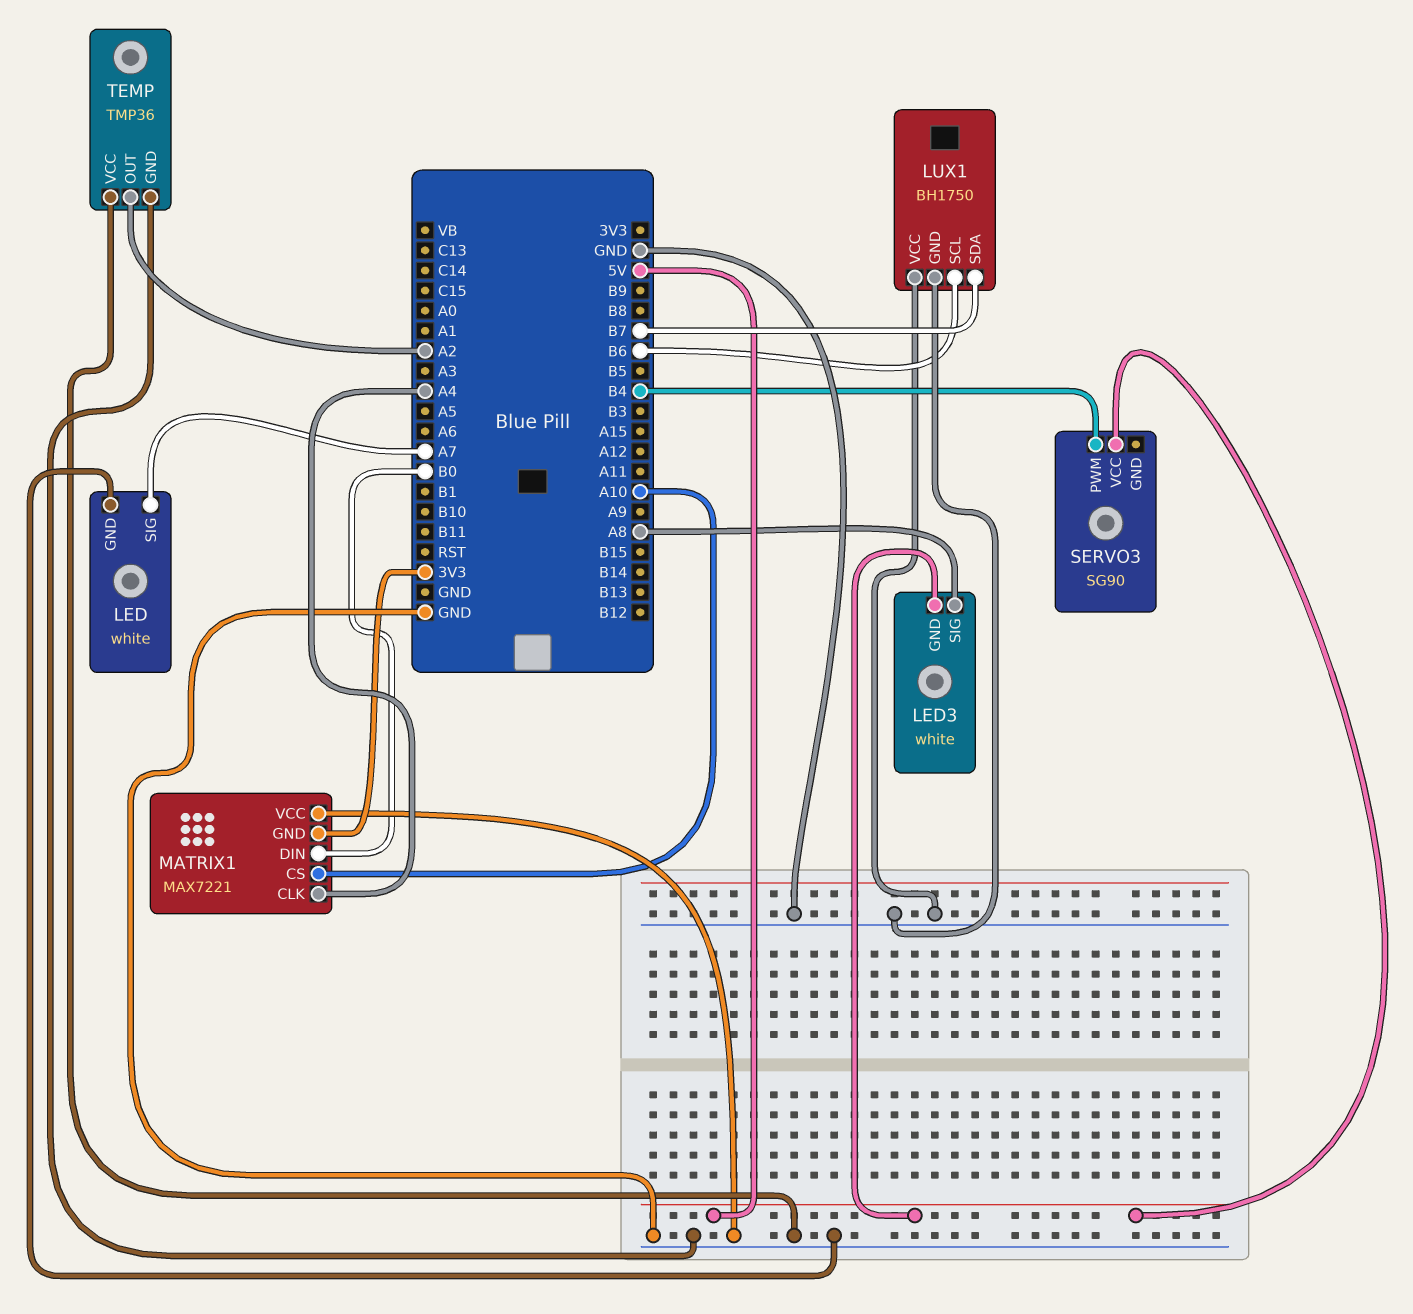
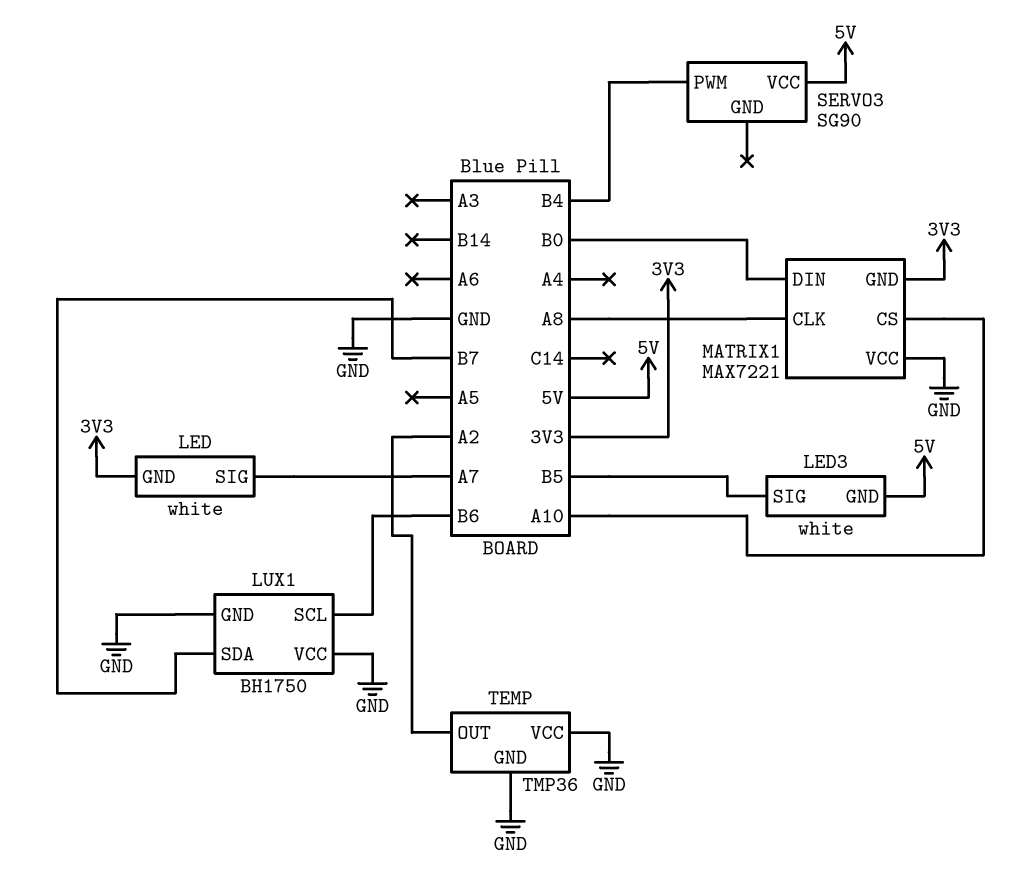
LED pin GND: GND -> 3V3
LED3 pin SIG: A8 -> B5
MATRIX1 pin CLK: A4 -> A8

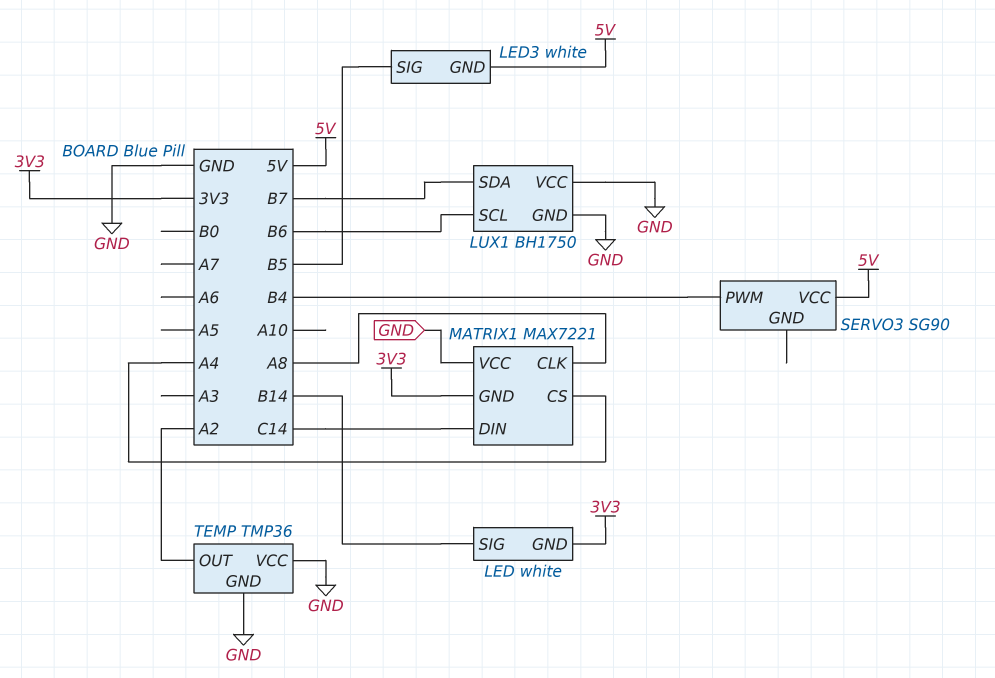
LED pin SIG: A7 -> B14
MATRIX1 pin CS: A10 -> A4
MATRIX1 pin DIN: B0 -> C14

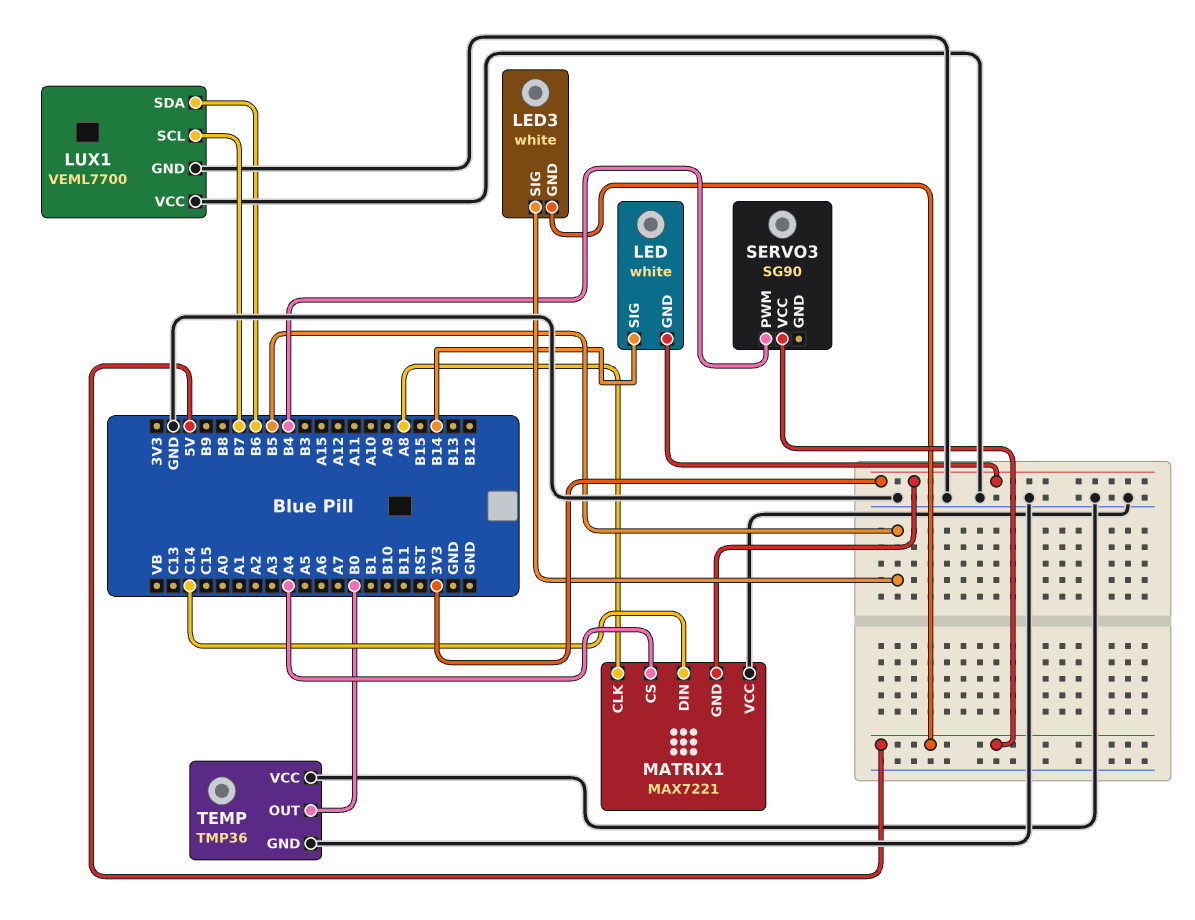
LUX1: BH1750 -> VEML7700
LUX1 pin SCL: B6 -> B7
LUX1 pin SDA: B7 -> B6
TEMP pin OUT: A2 -> B0

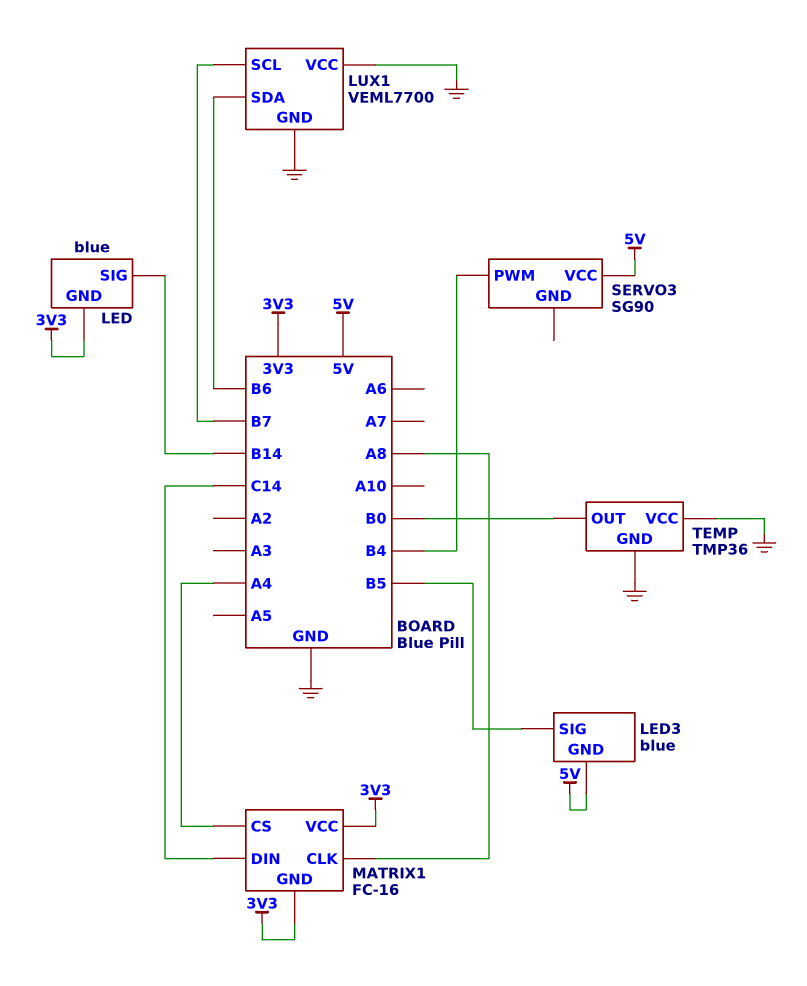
LED: white -> blue
LED3: white -> blue
MATRIX1: MAX7221 -> FC-16
MATRIX1 pin VCC: GND -> 3V3

